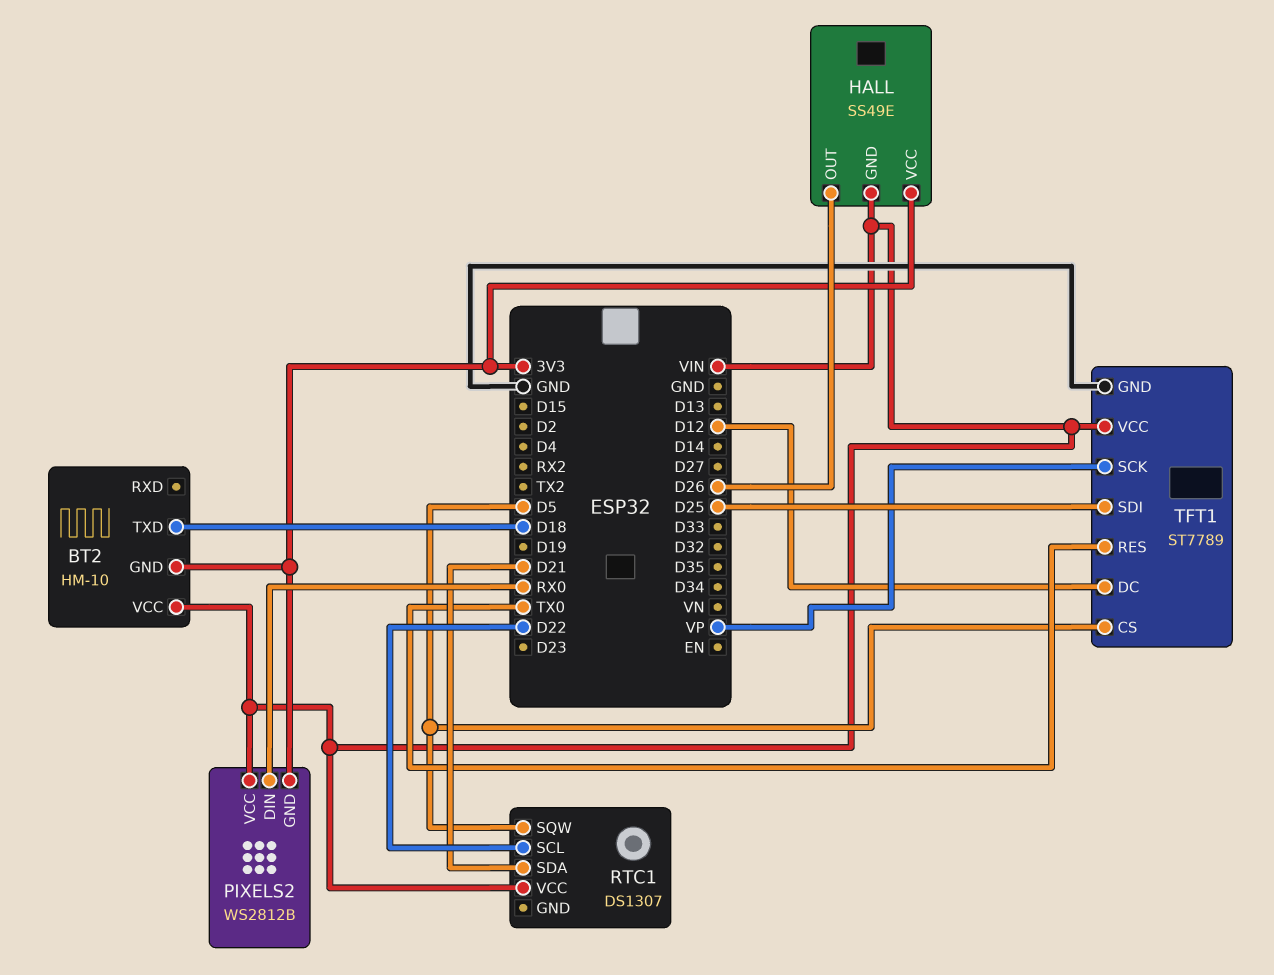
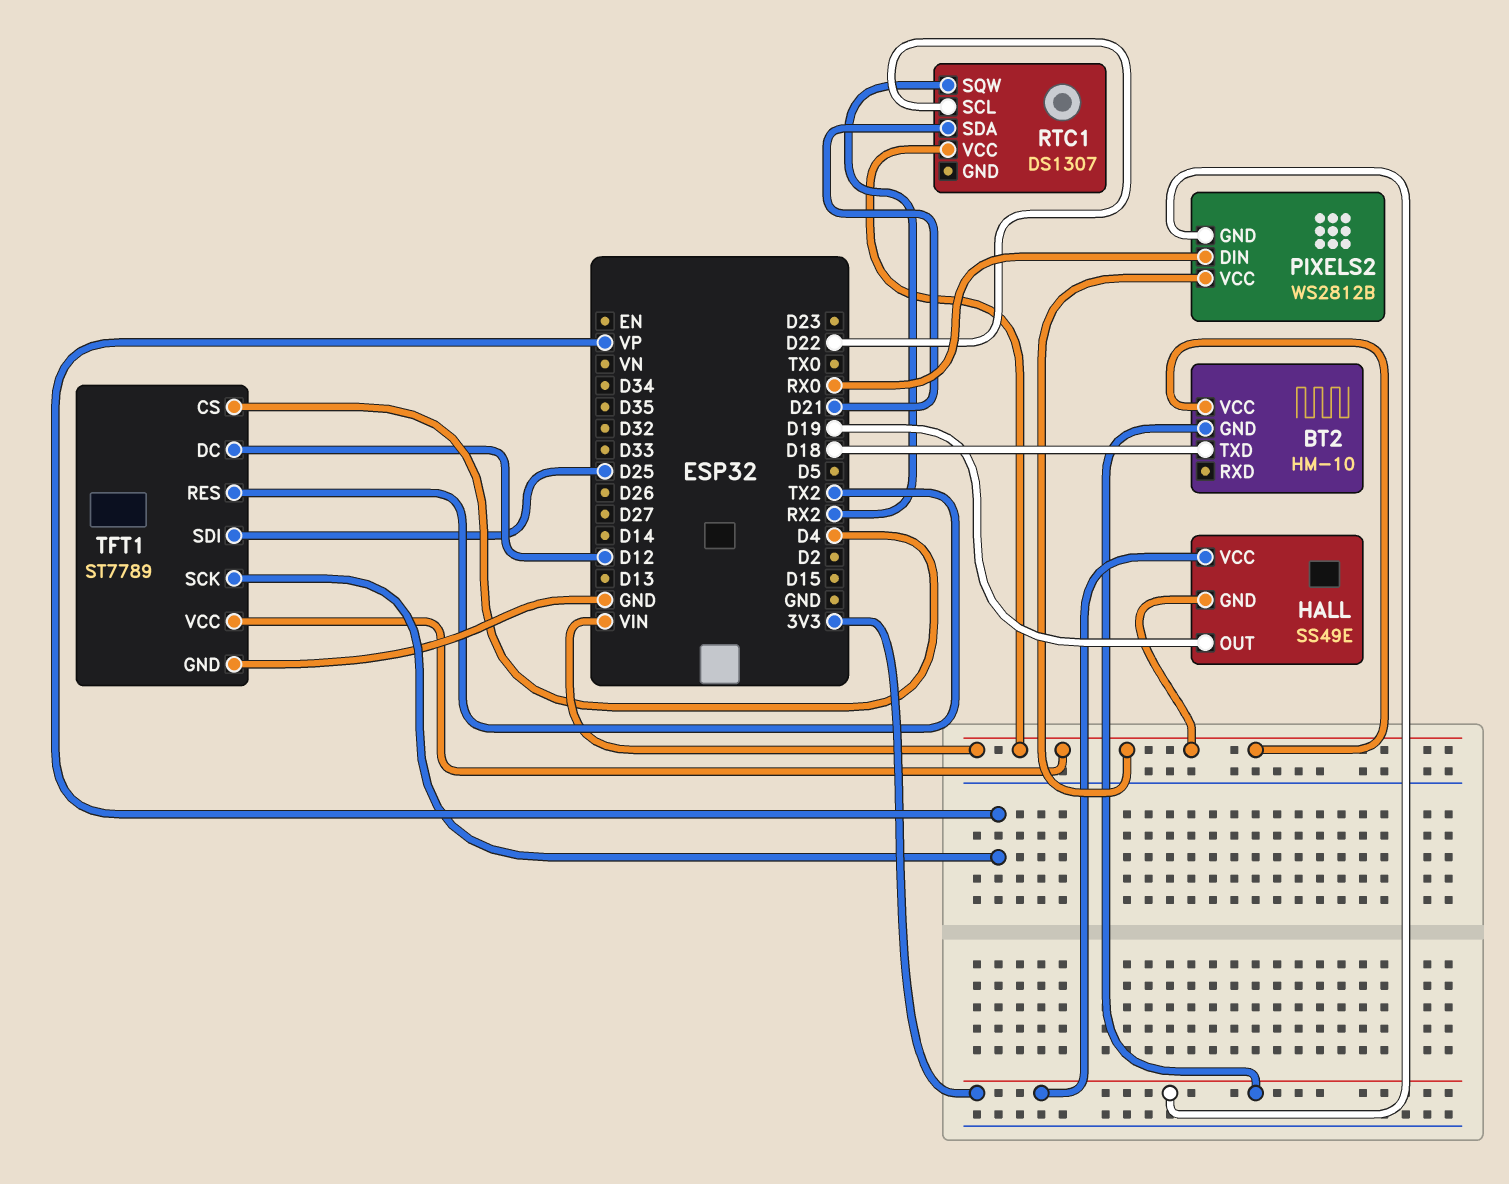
HALL pin OUT: D26 -> D19
RTC1 pin SQW: D5 -> RX2
TFT1 pin CS: D5 -> D4
TFT1 pin RES: TX0 -> TX2

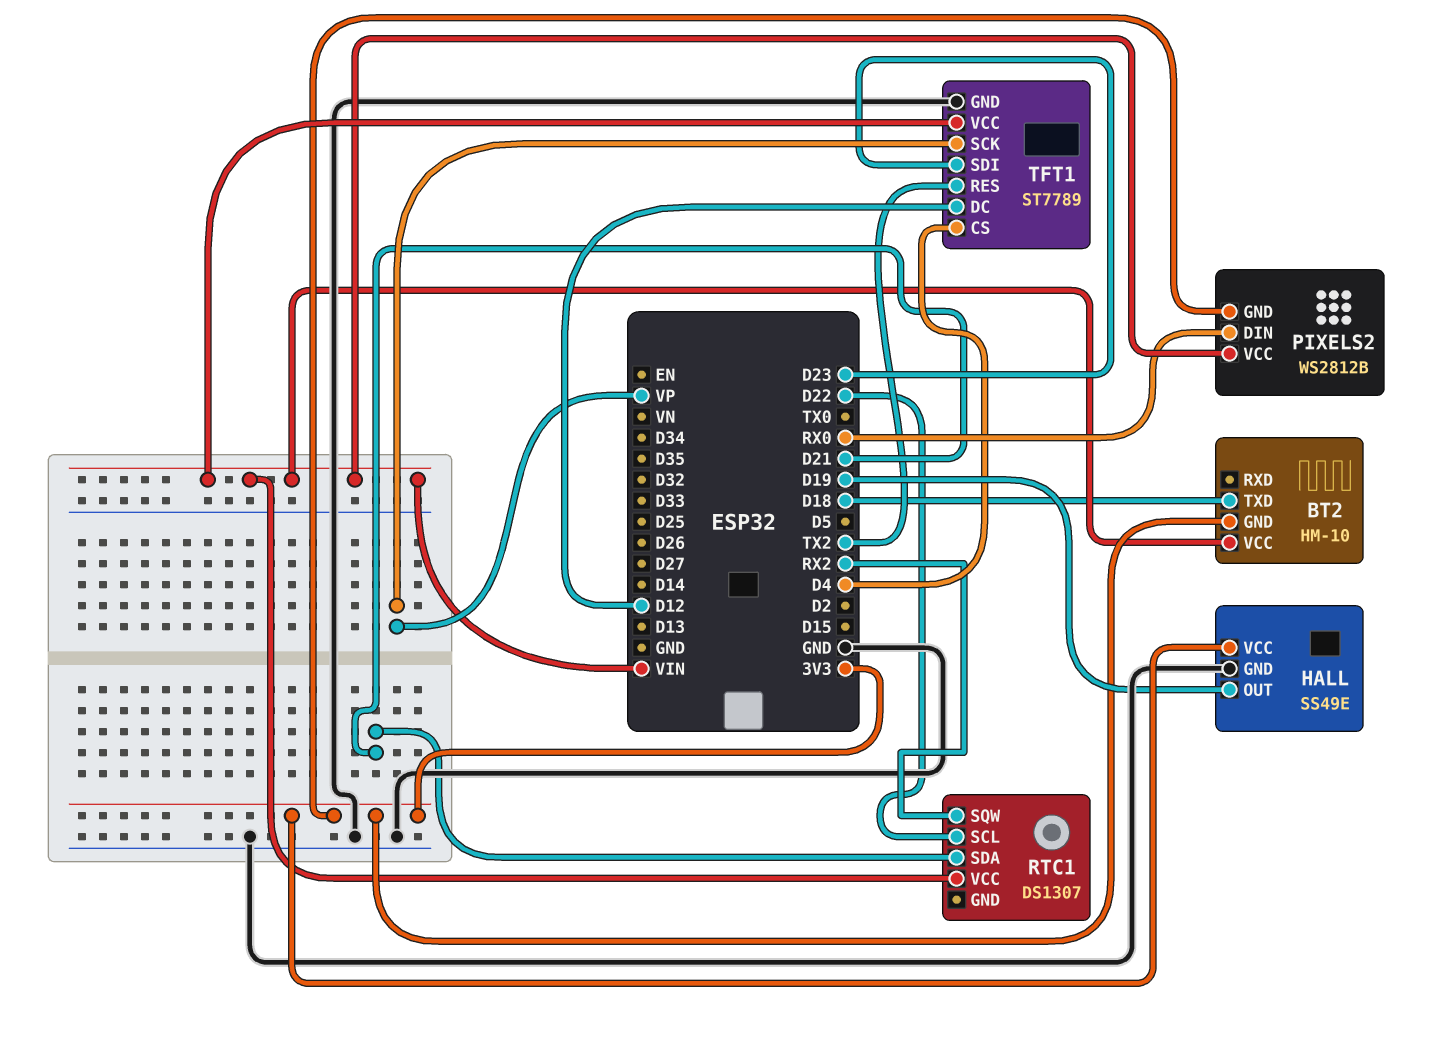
HALL pin GND: VIN -> GND
TFT1 pin SDI: D25 -> D23

